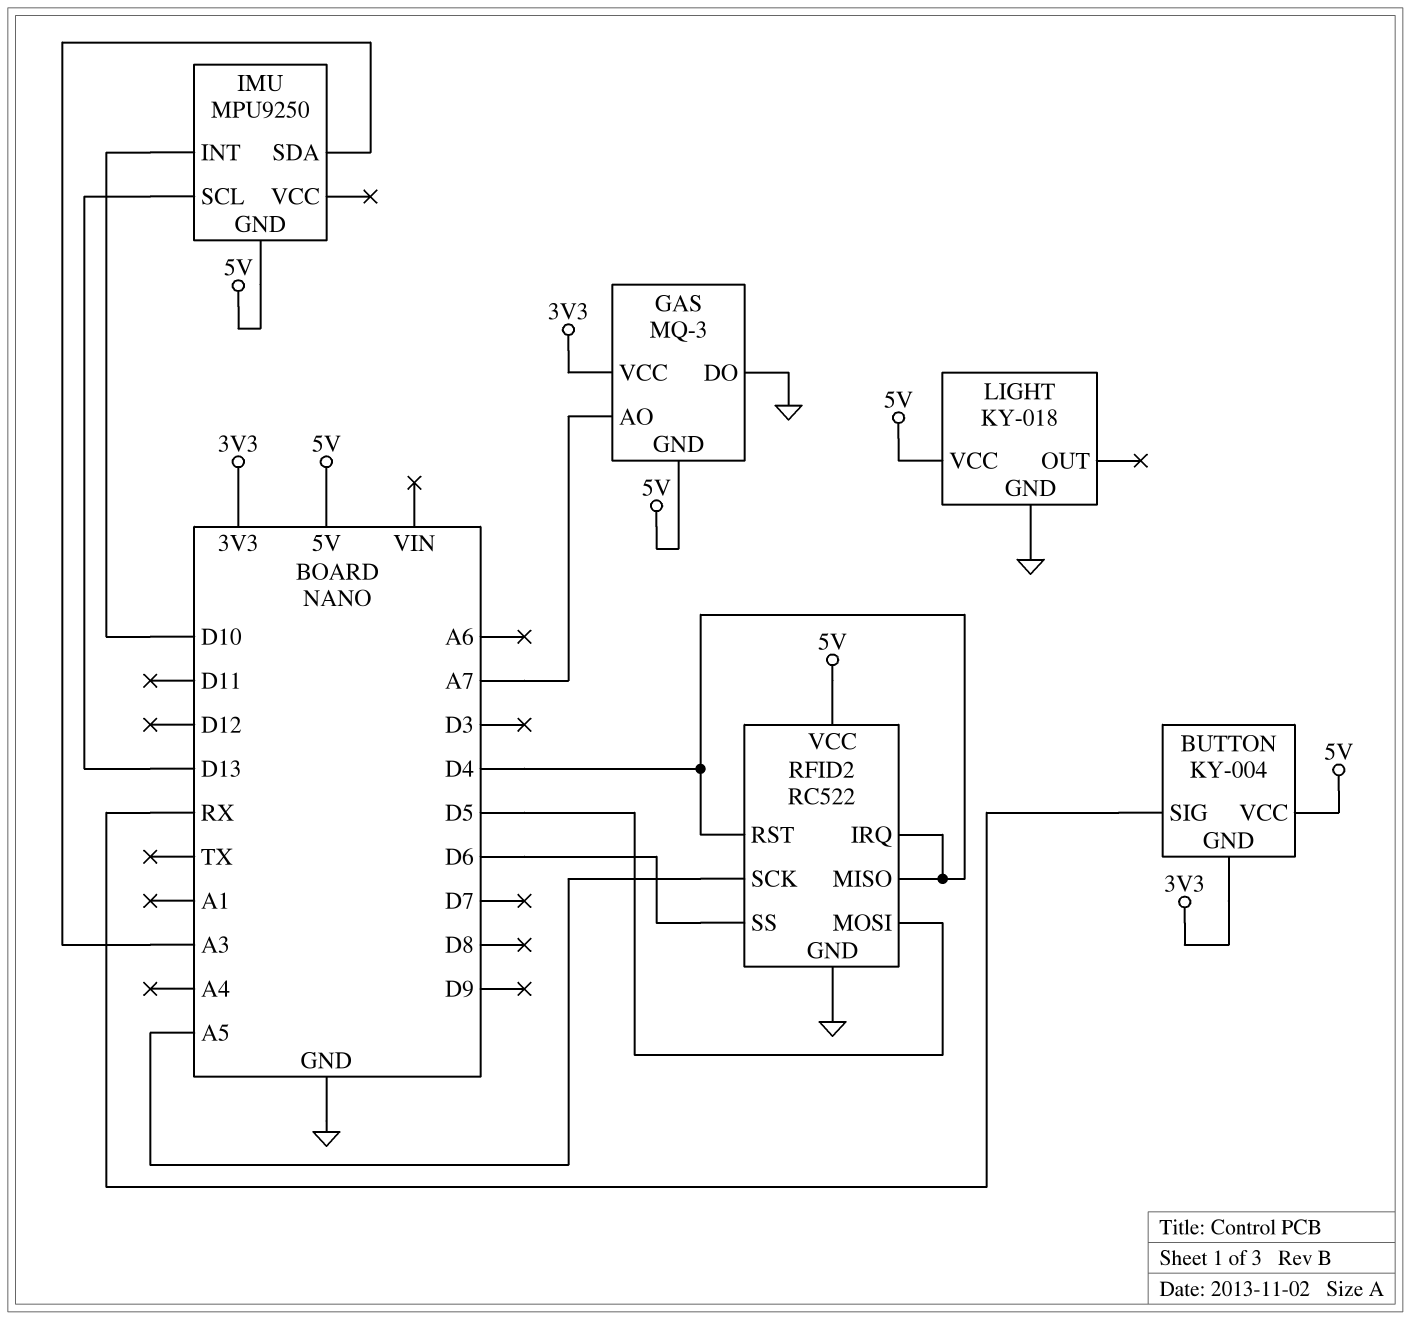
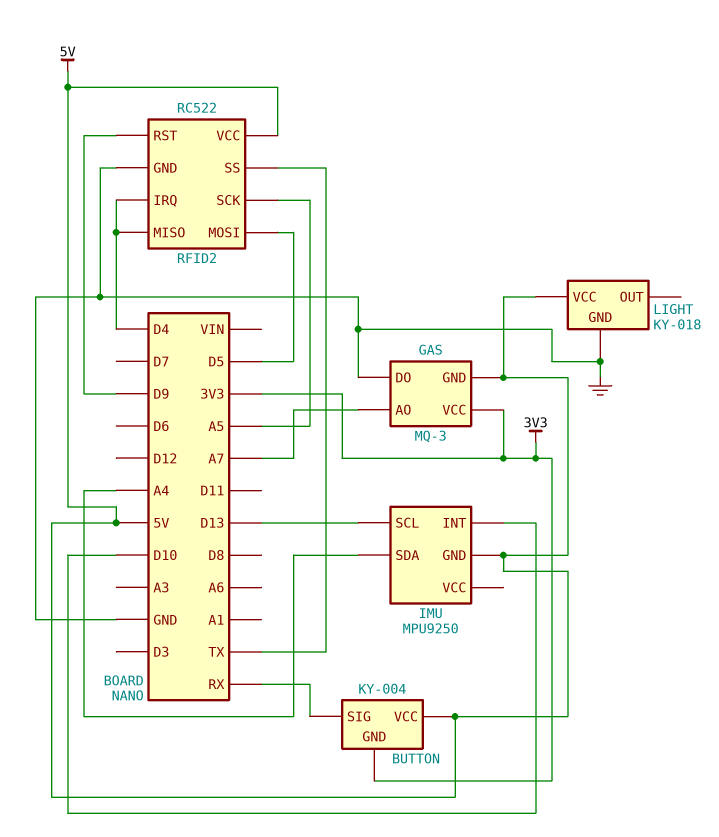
IMU pin SDA: A3 -> A4
RFID2 pin RST: D4 -> D9
RFID2 pin SS: D6 -> TX

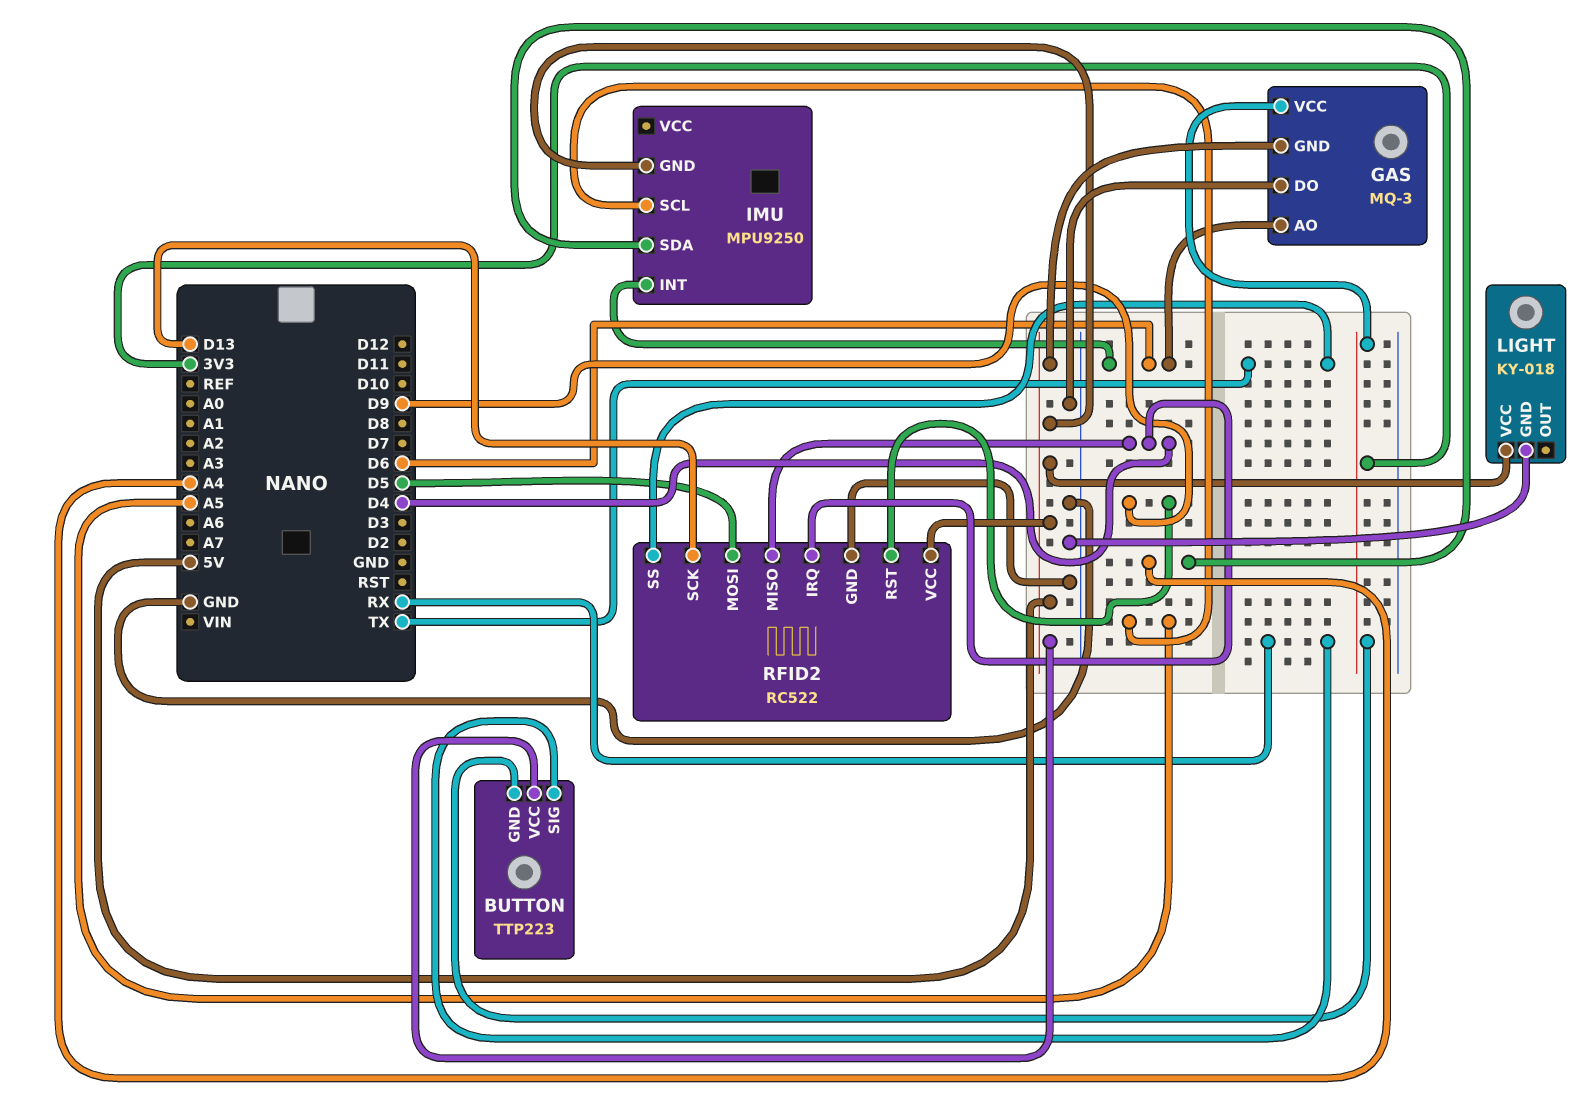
BUTTON: KY-004 -> TTP223
GAS pin AO: A7 -> D6
IMU pin INT: D10 -> D6
IMU pin SCL: D13 -> A5
RFID2 pin SCK: A5 -> D13

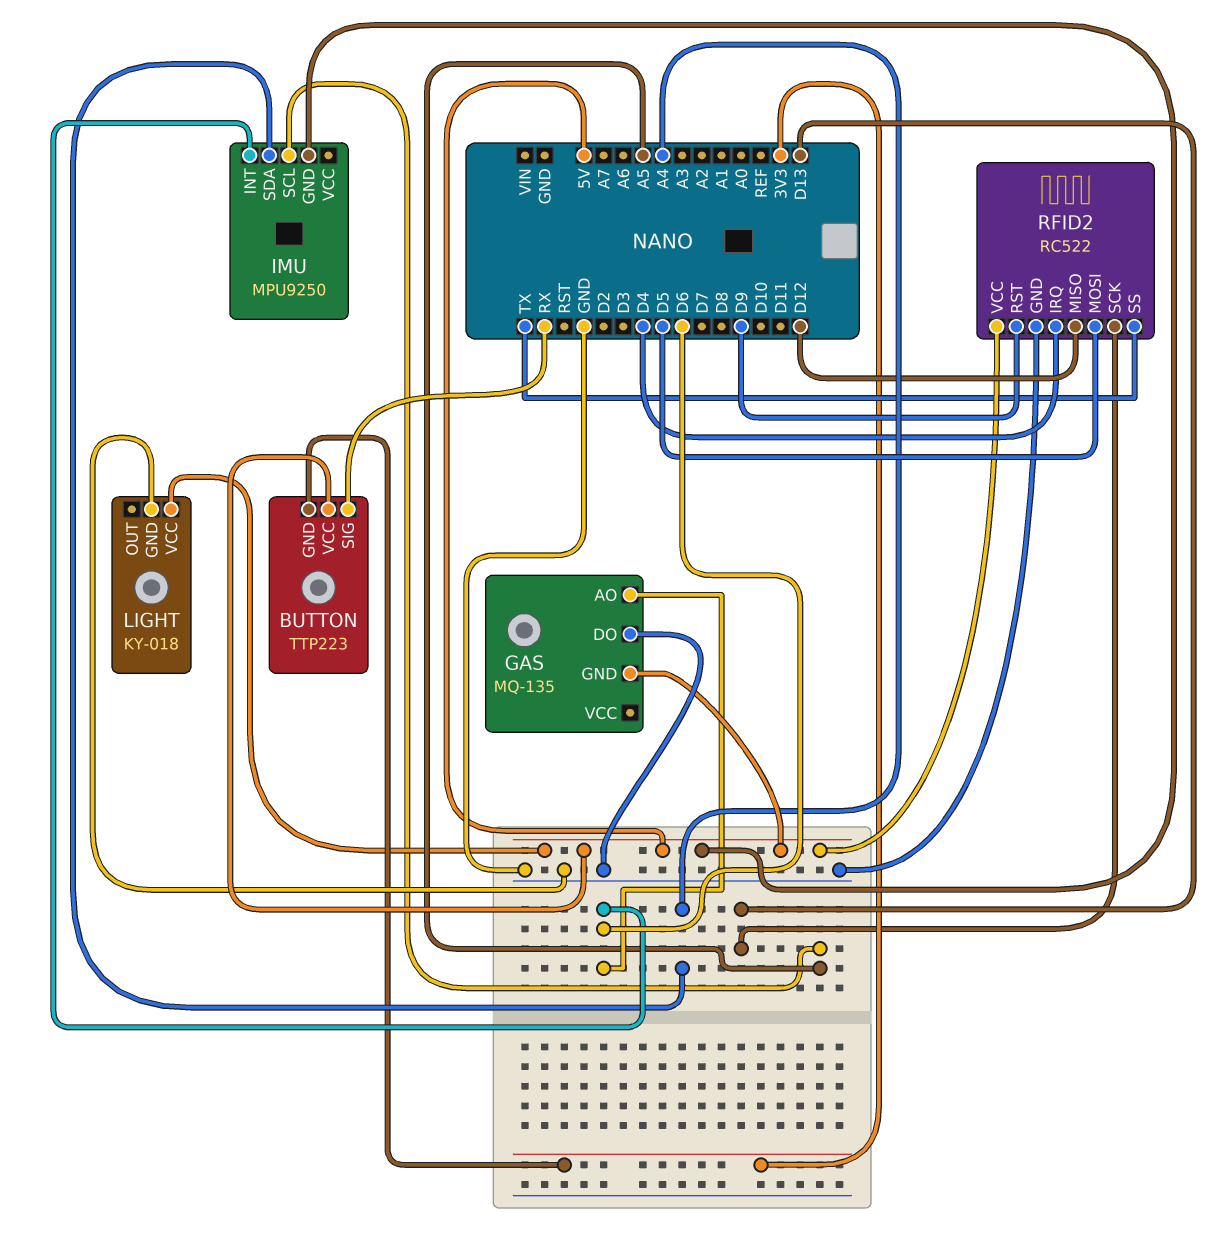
GAS: MQ-3 -> MQ-135
GAS pin VCC: 3V3 -> none
RFID2 pin MISO: D4 -> D12

